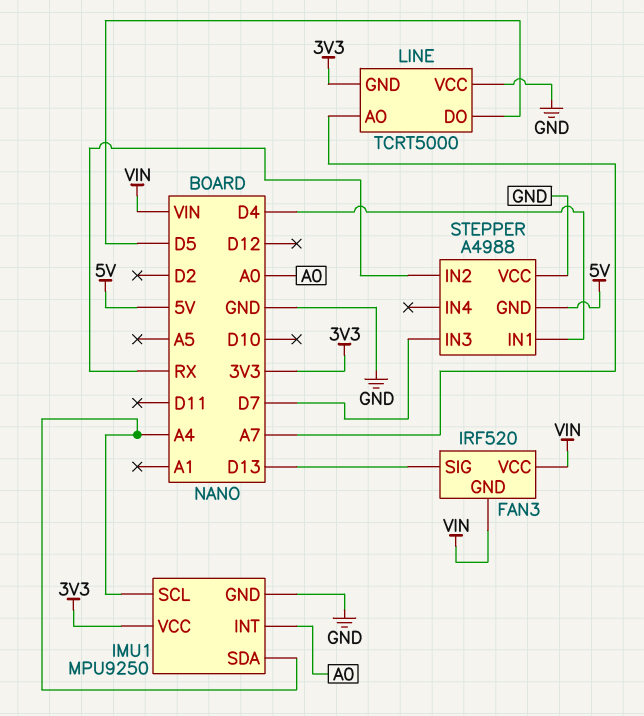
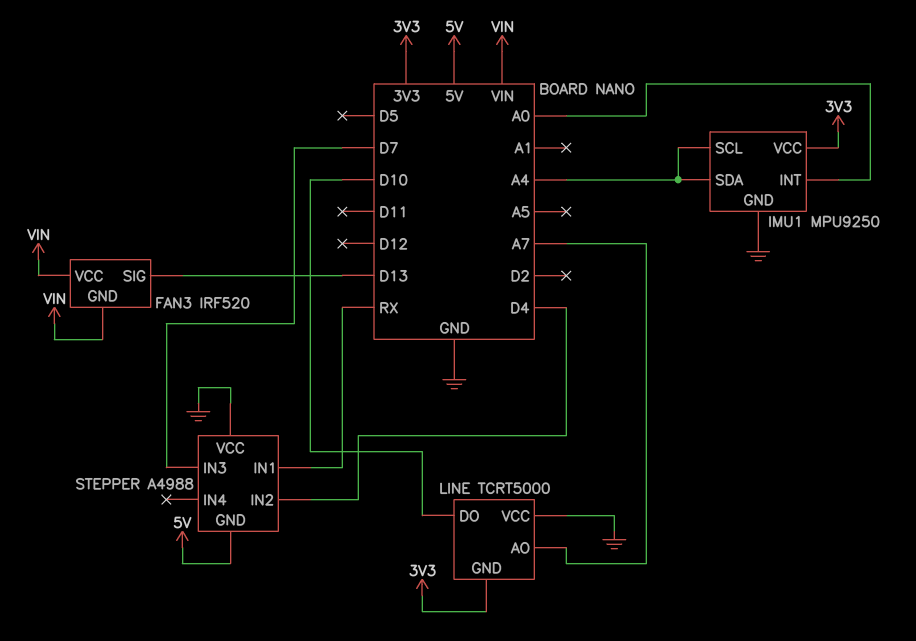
LINE pin DO: D5 -> D10
STEPPER pin IN1: D4 -> RX
STEPPER pin IN2: RX -> D4

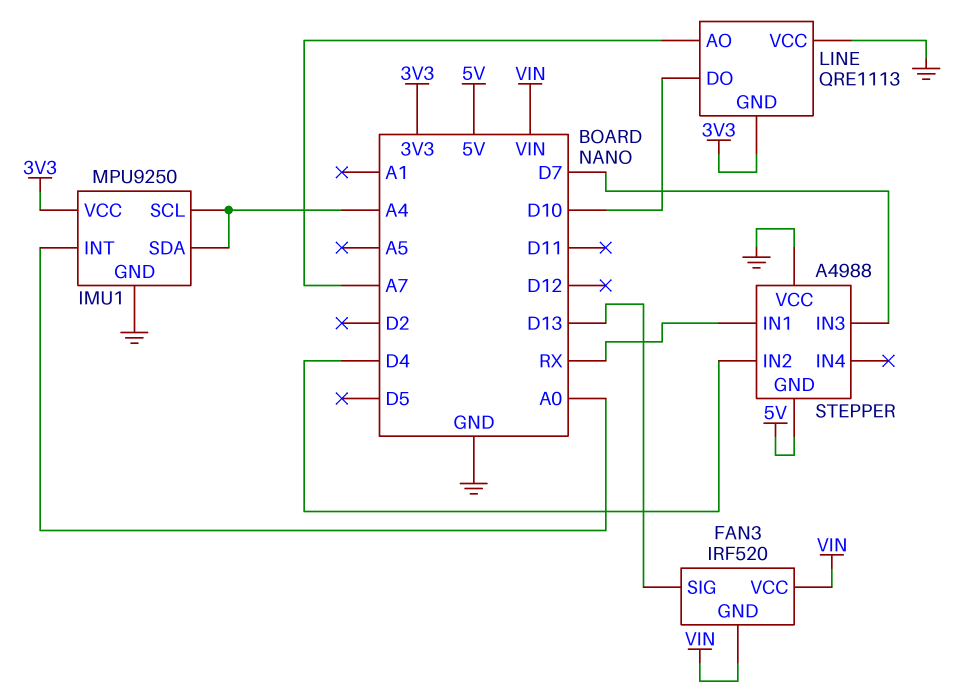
LINE: TCRT5000 -> QRE1113

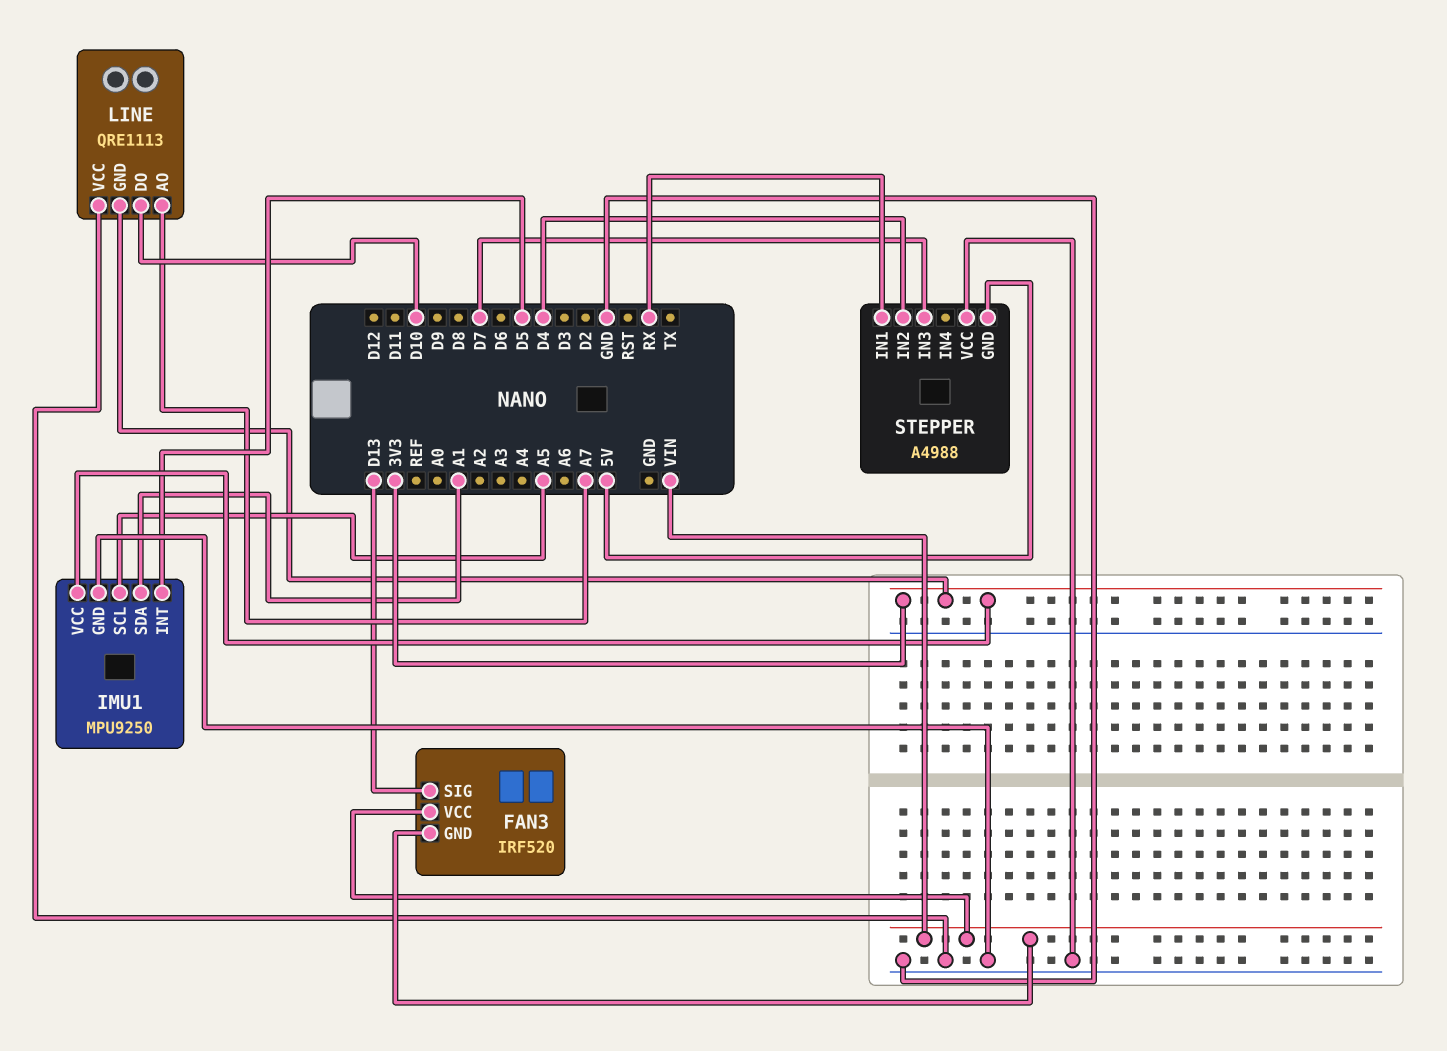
IMU1 pin INT: A0 -> D5
IMU1 pin SCL: A4 -> A5
IMU1 pin SDA: A4 -> A1

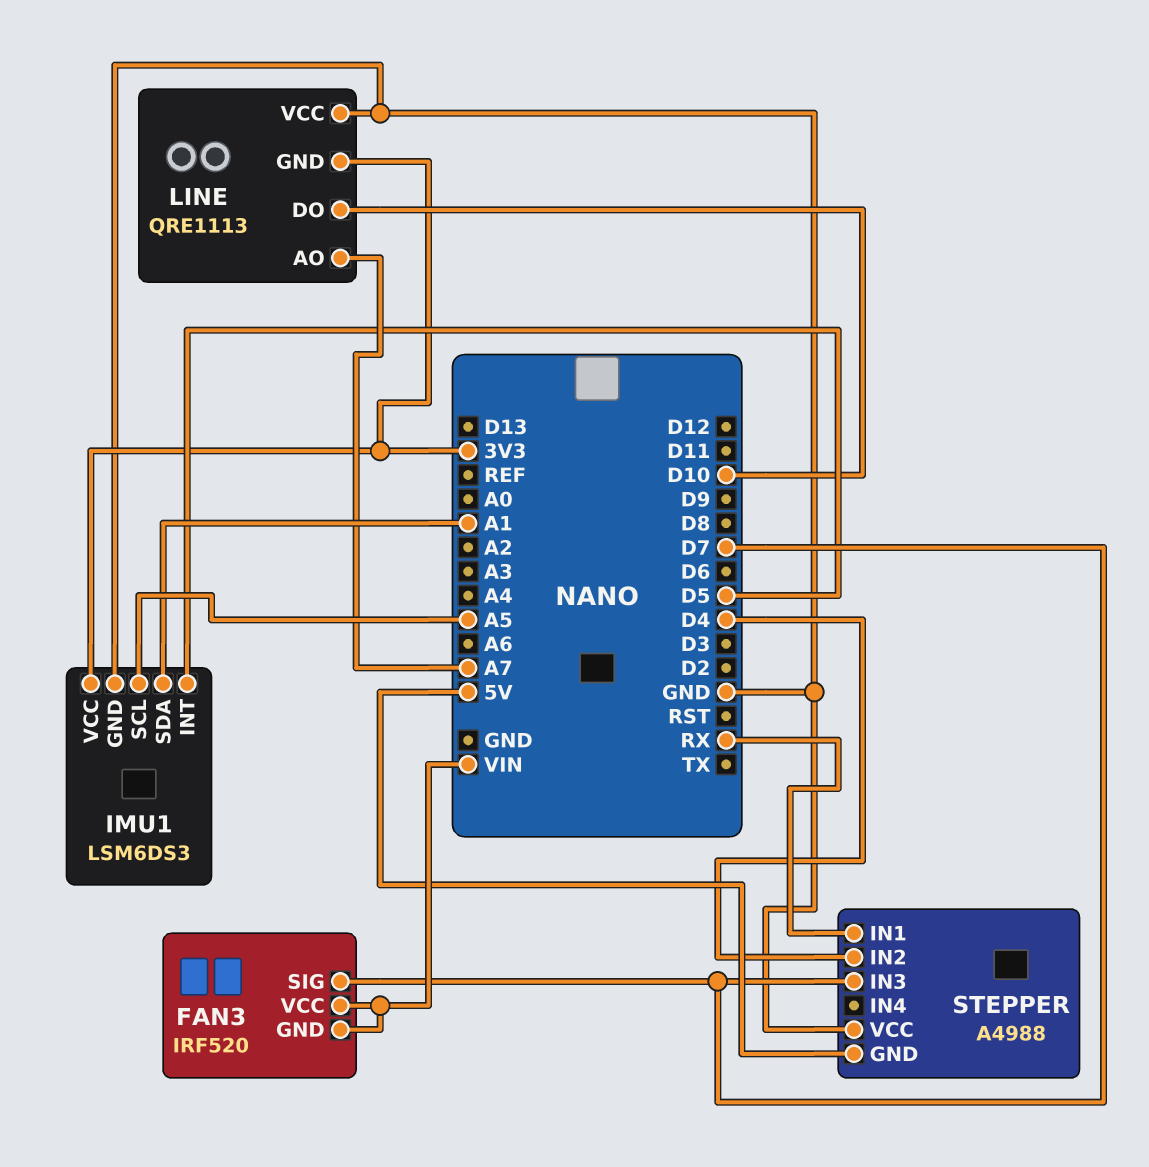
FAN3 pin SIG: D13 -> D7
IMU1: MPU9250 -> LSM6DS3

